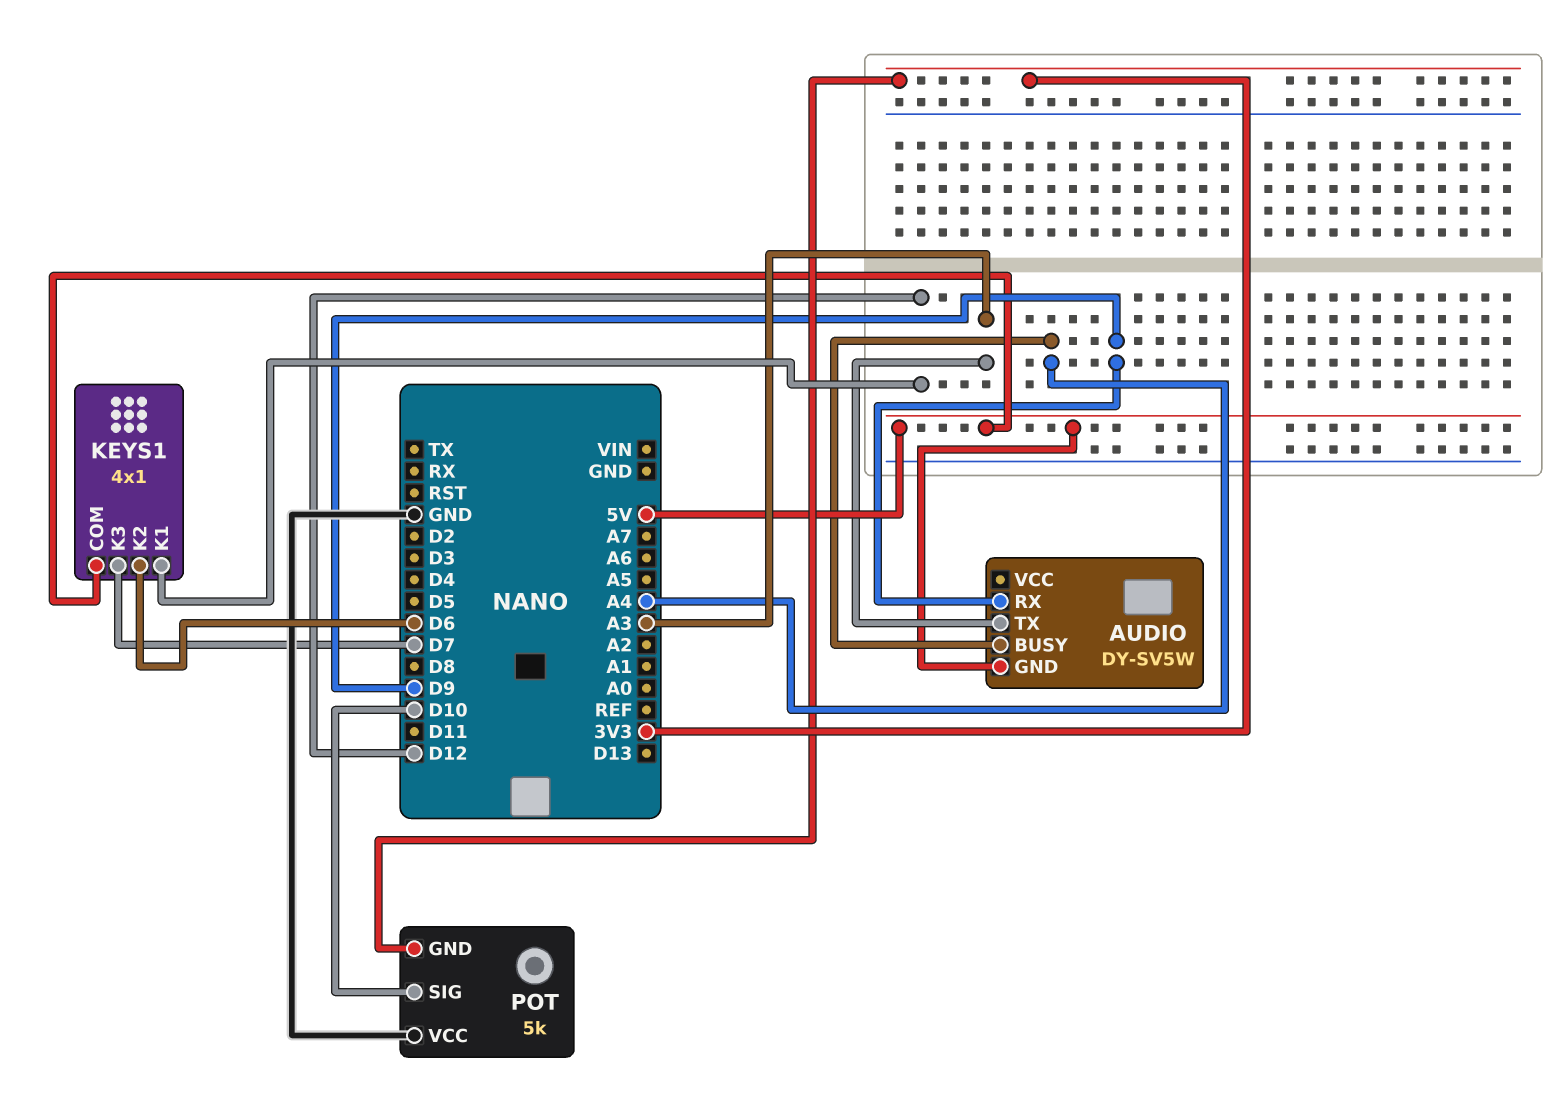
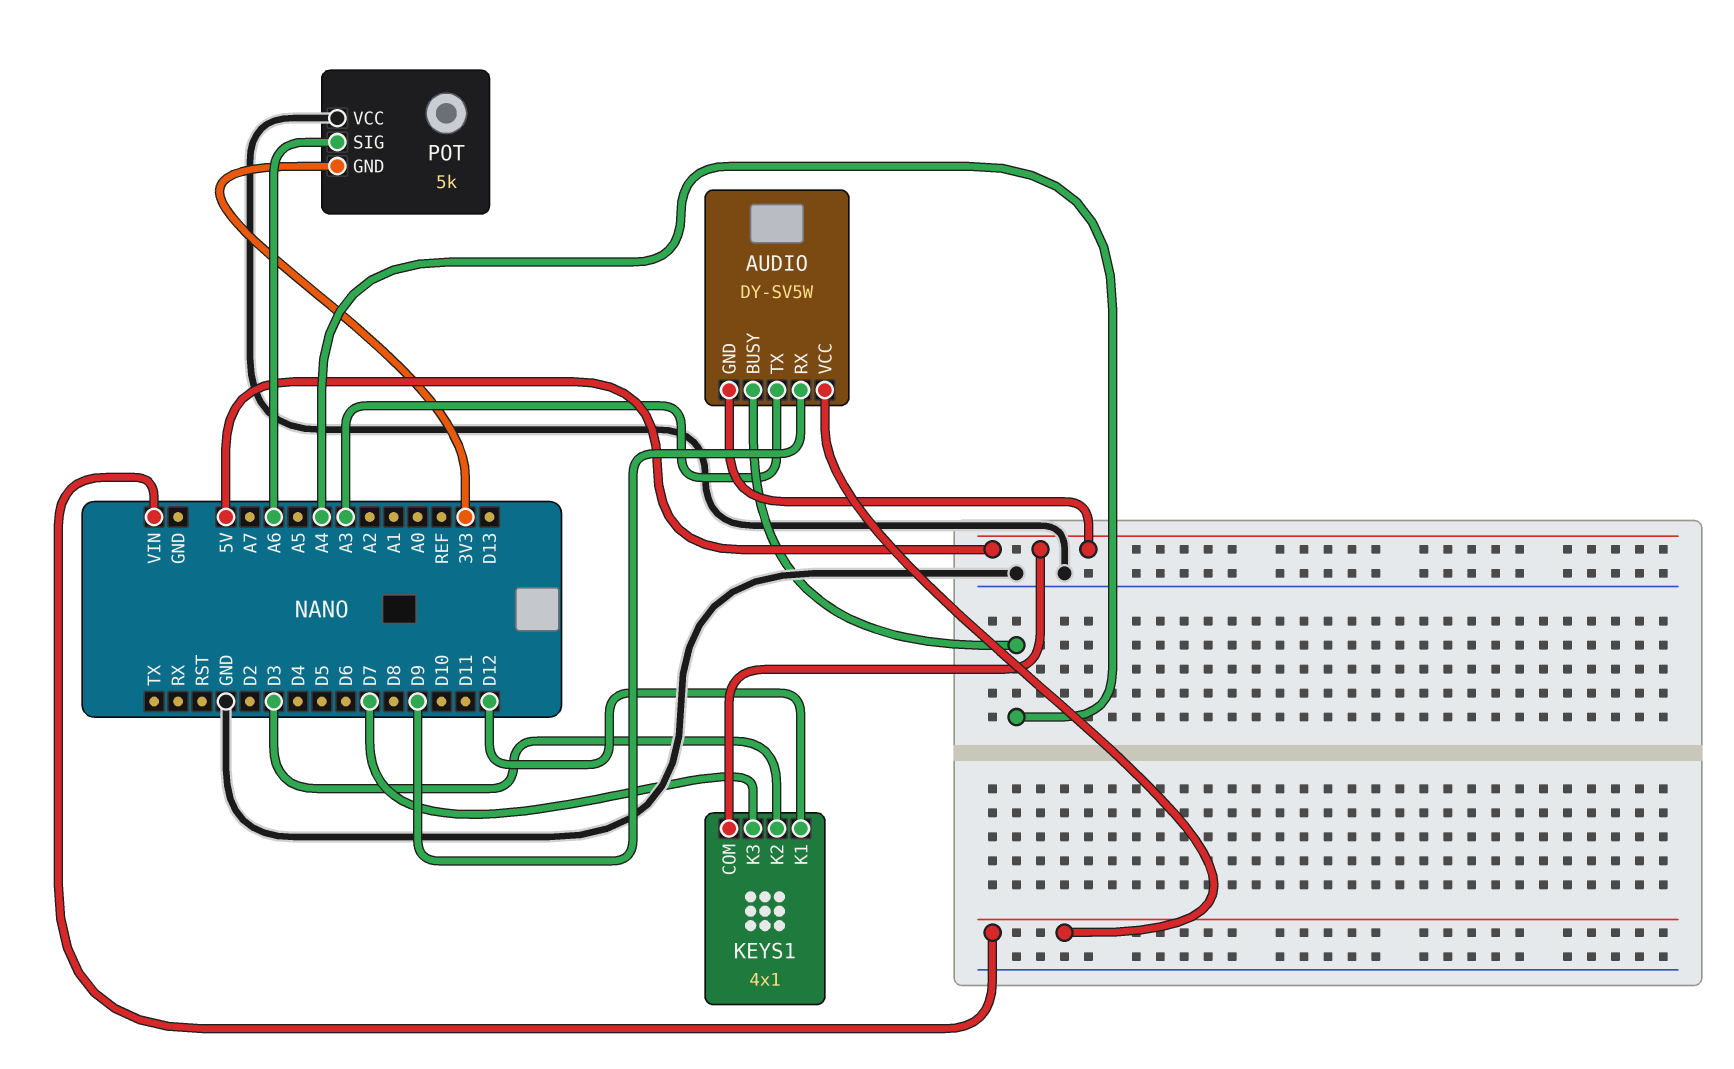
AUDIO pin VCC: none -> VIN
KEYS1 pin K2: D6 -> D3
POT pin SIG: D10 -> A6

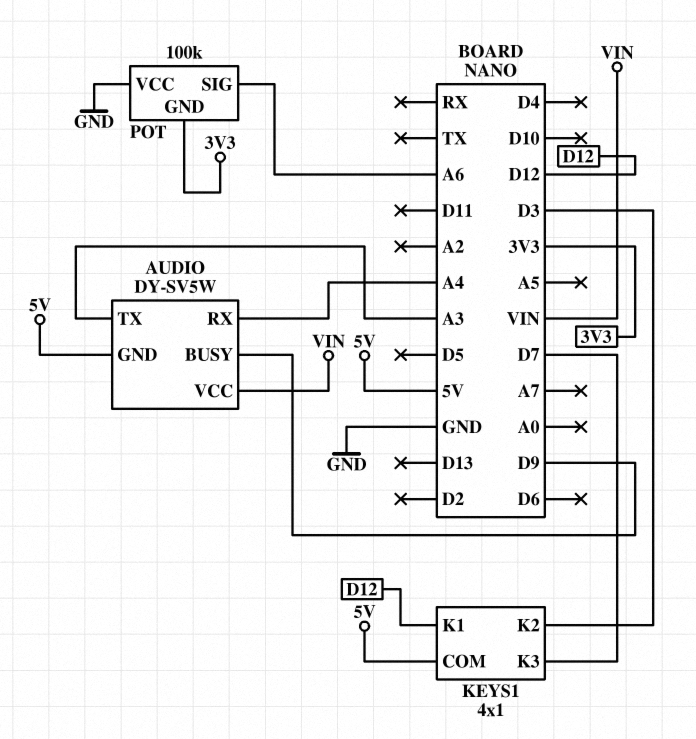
AUDIO pin BUSY: A4 -> D9
AUDIO pin RX: D9 -> A4
POT: 5k -> 100k

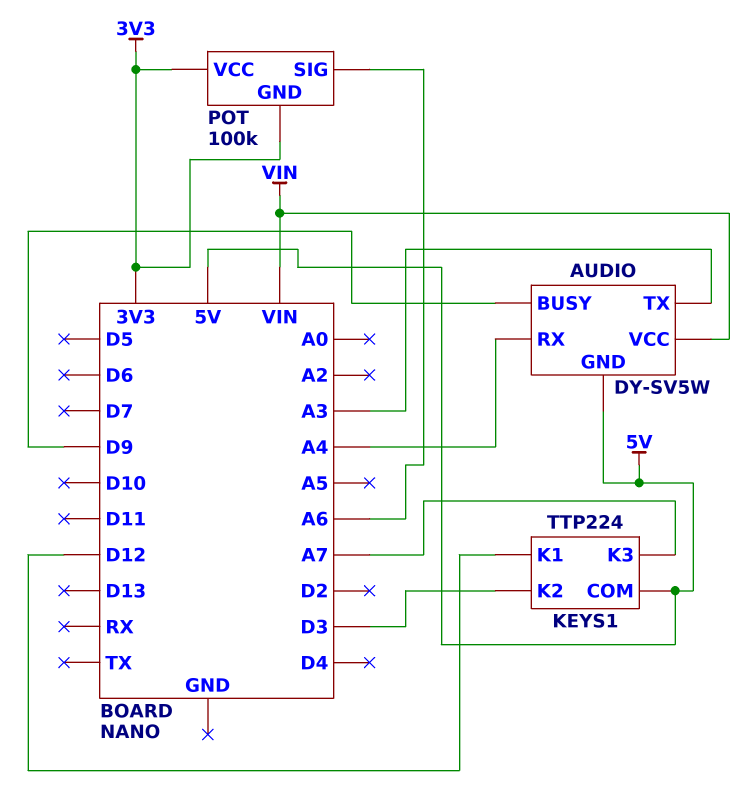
KEYS1: 4x1 -> TTP224
KEYS1 pin K3: D7 -> A7
POT pin VCC: GND -> 3V3

